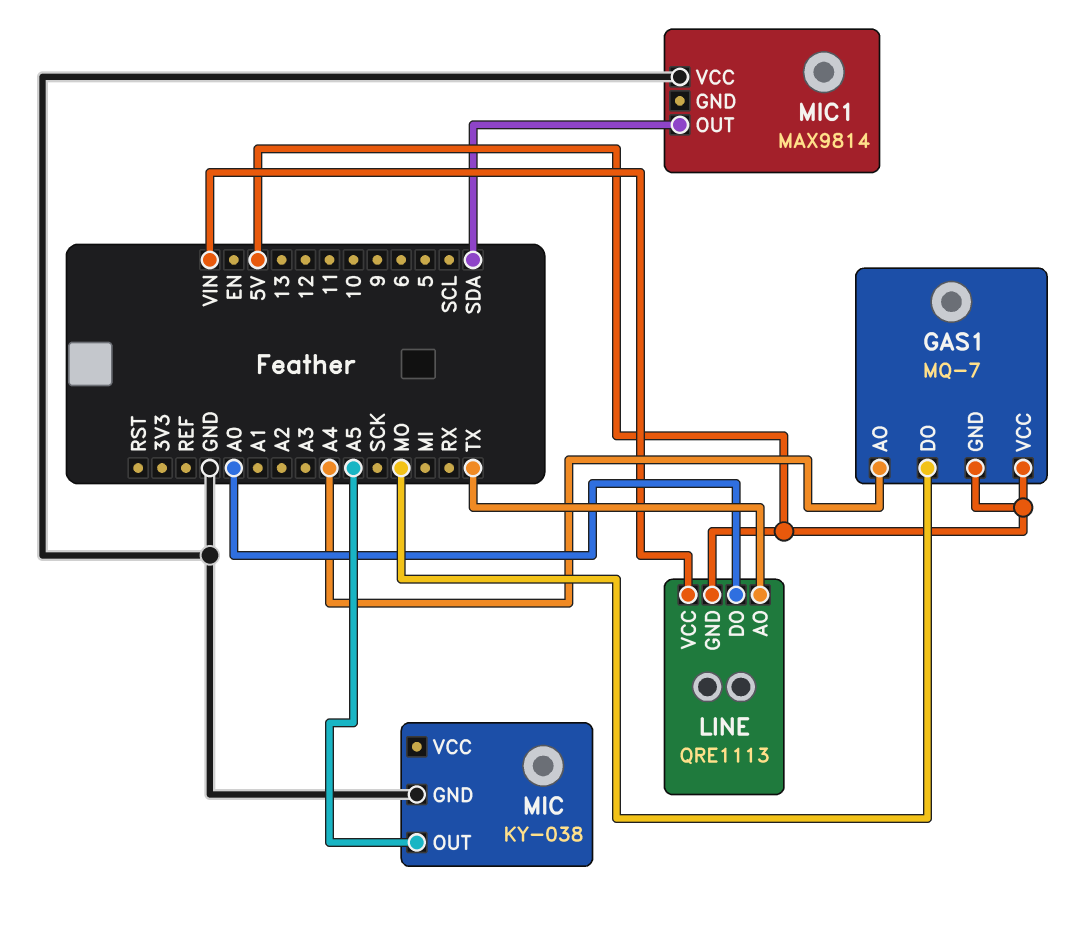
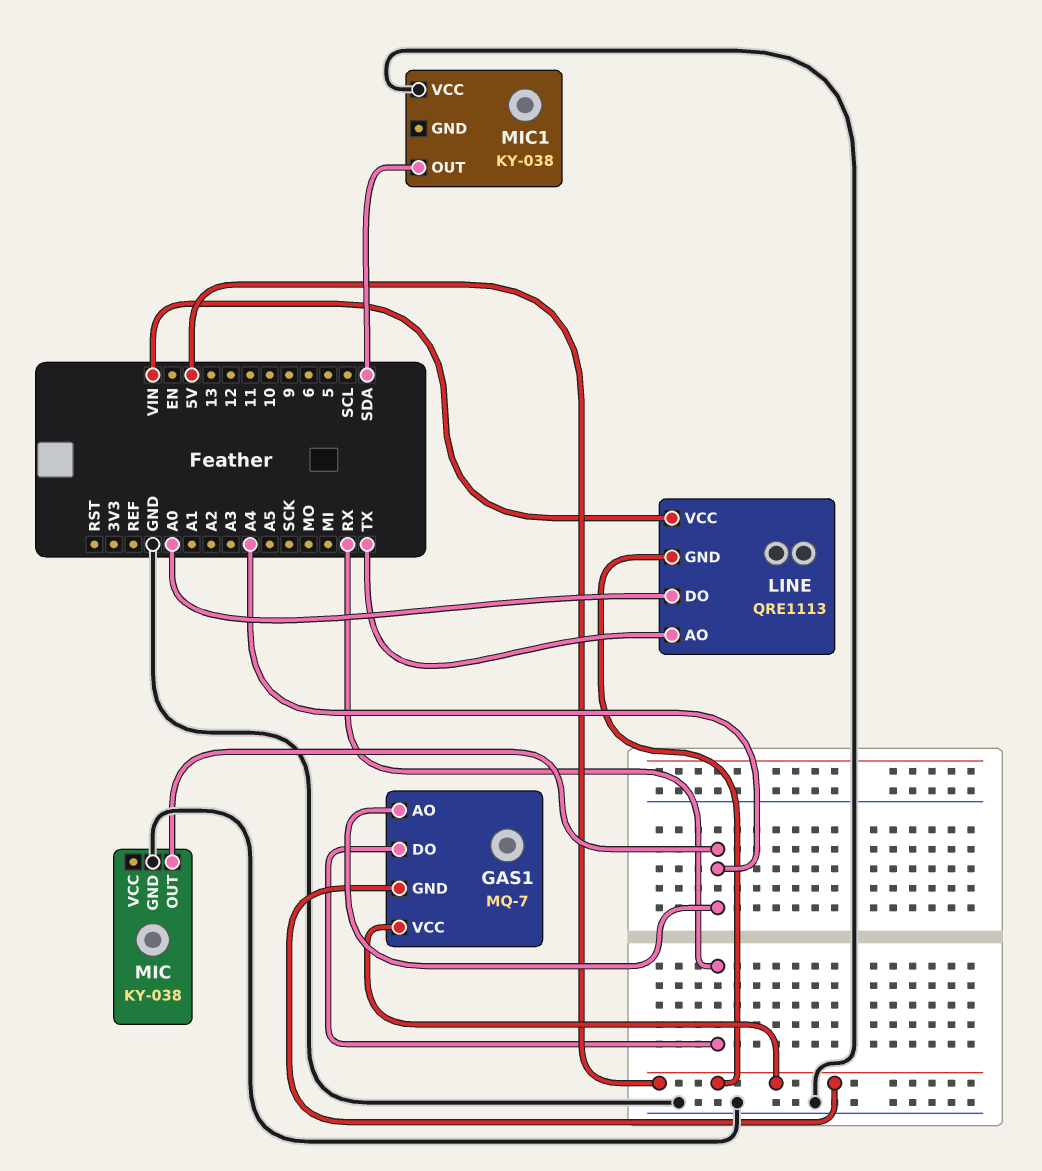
GAS1 pin DO: MO -> RX
MIC pin OUT: A5 -> A4
MIC1: MAX9814 -> KY-038

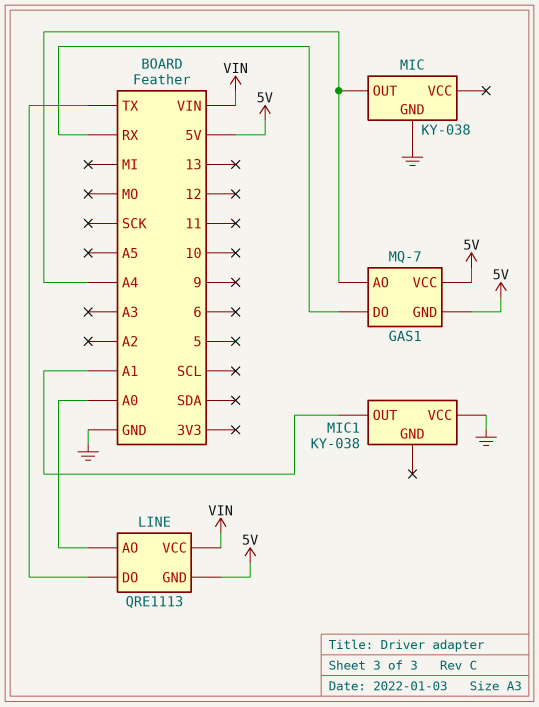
LINE pin AO: TX -> A0
LINE pin DO: A0 -> TX
MIC1 pin OUT: SDA -> A1

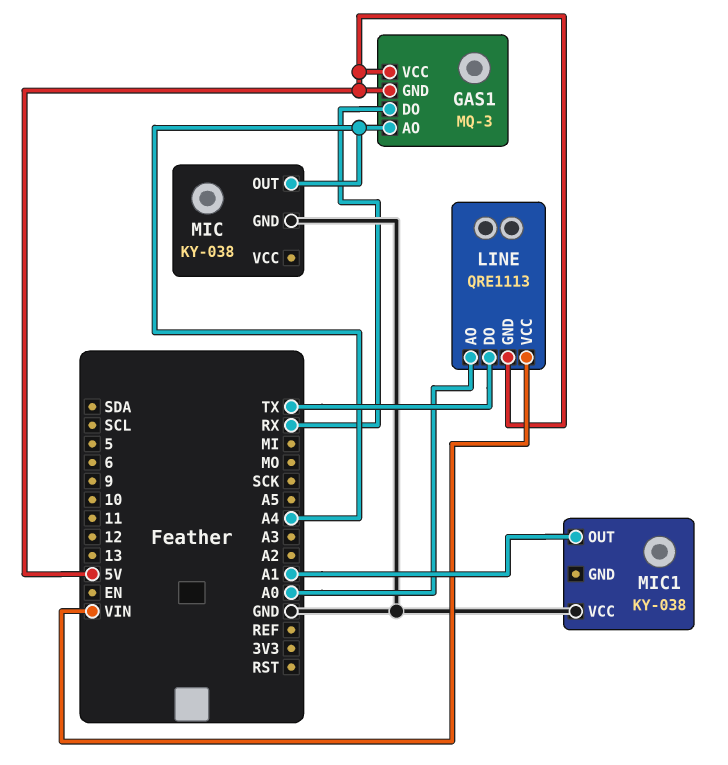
GAS1: MQ-7 -> MQ-3

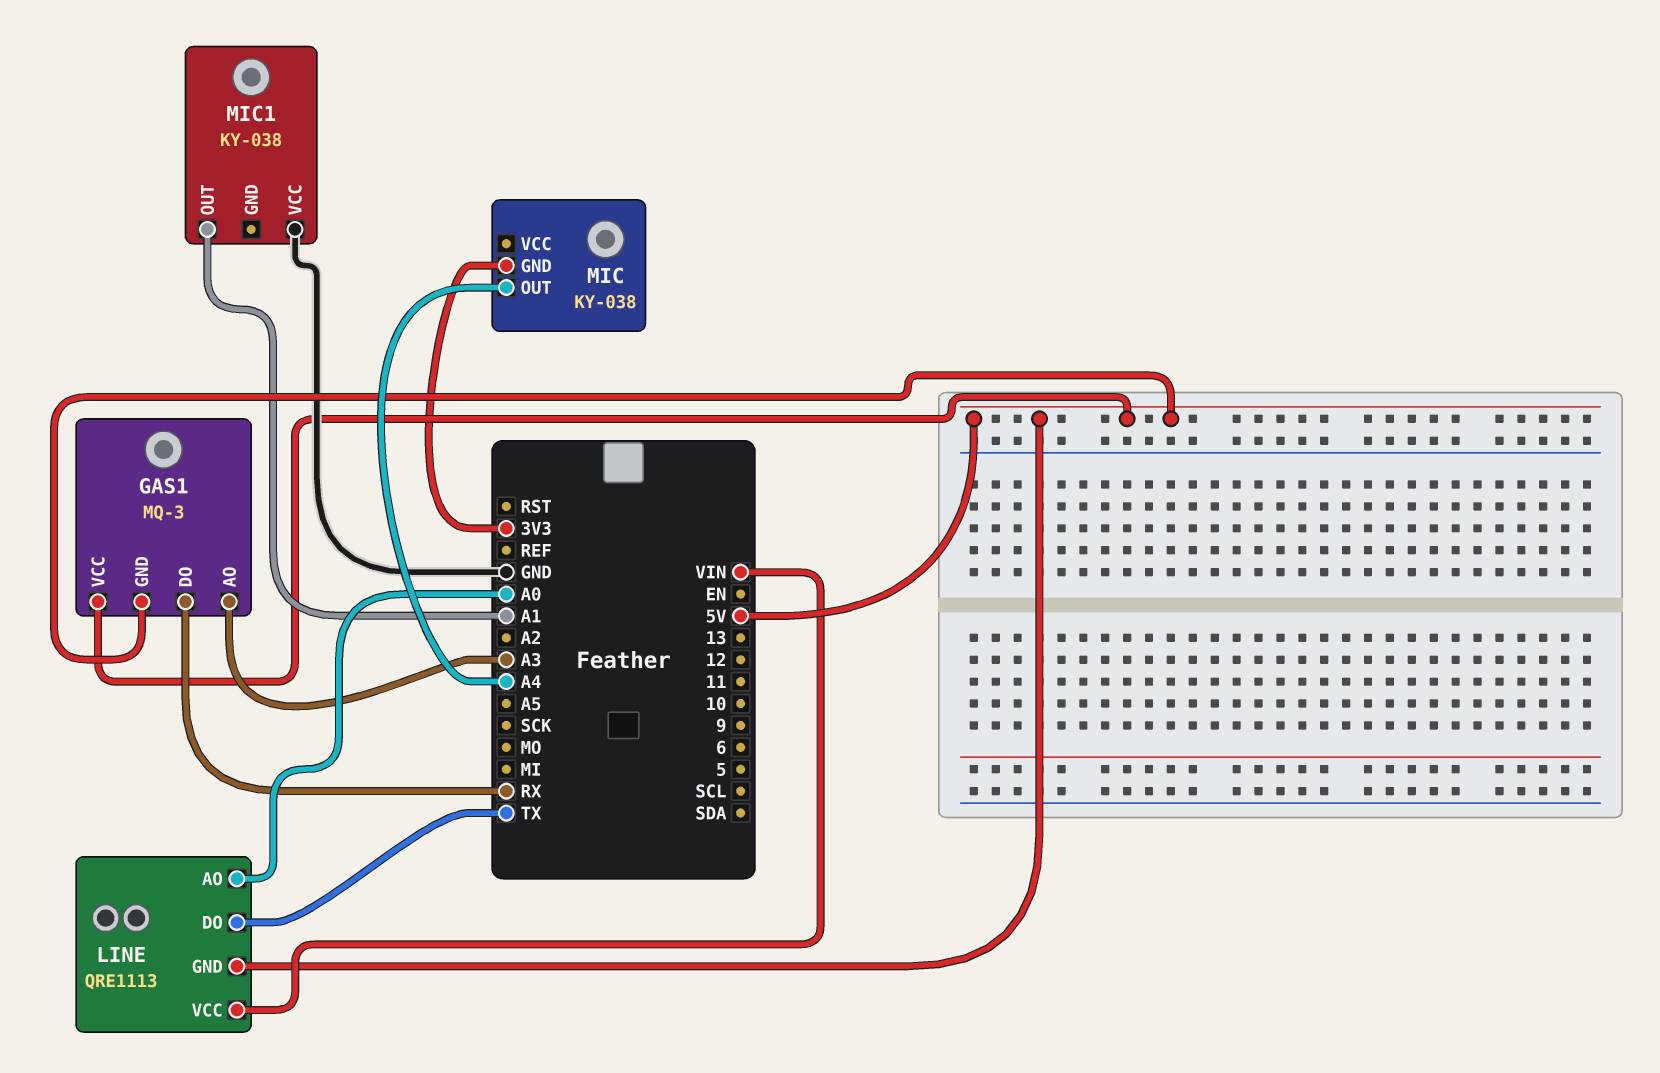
GAS1 pin AO: A4 -> A3
MIC pin GND: GND -> 3V3

